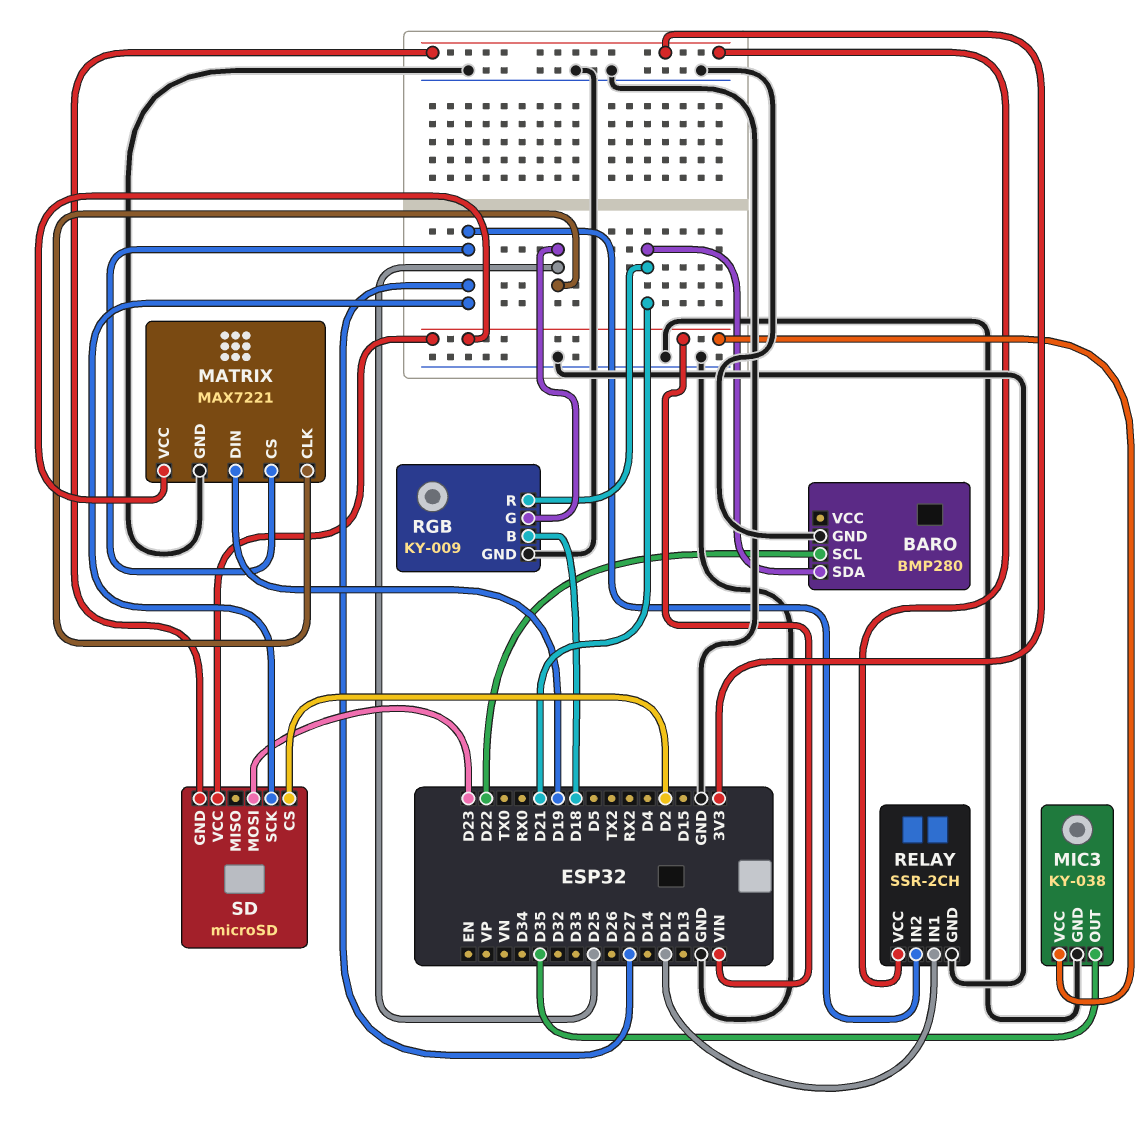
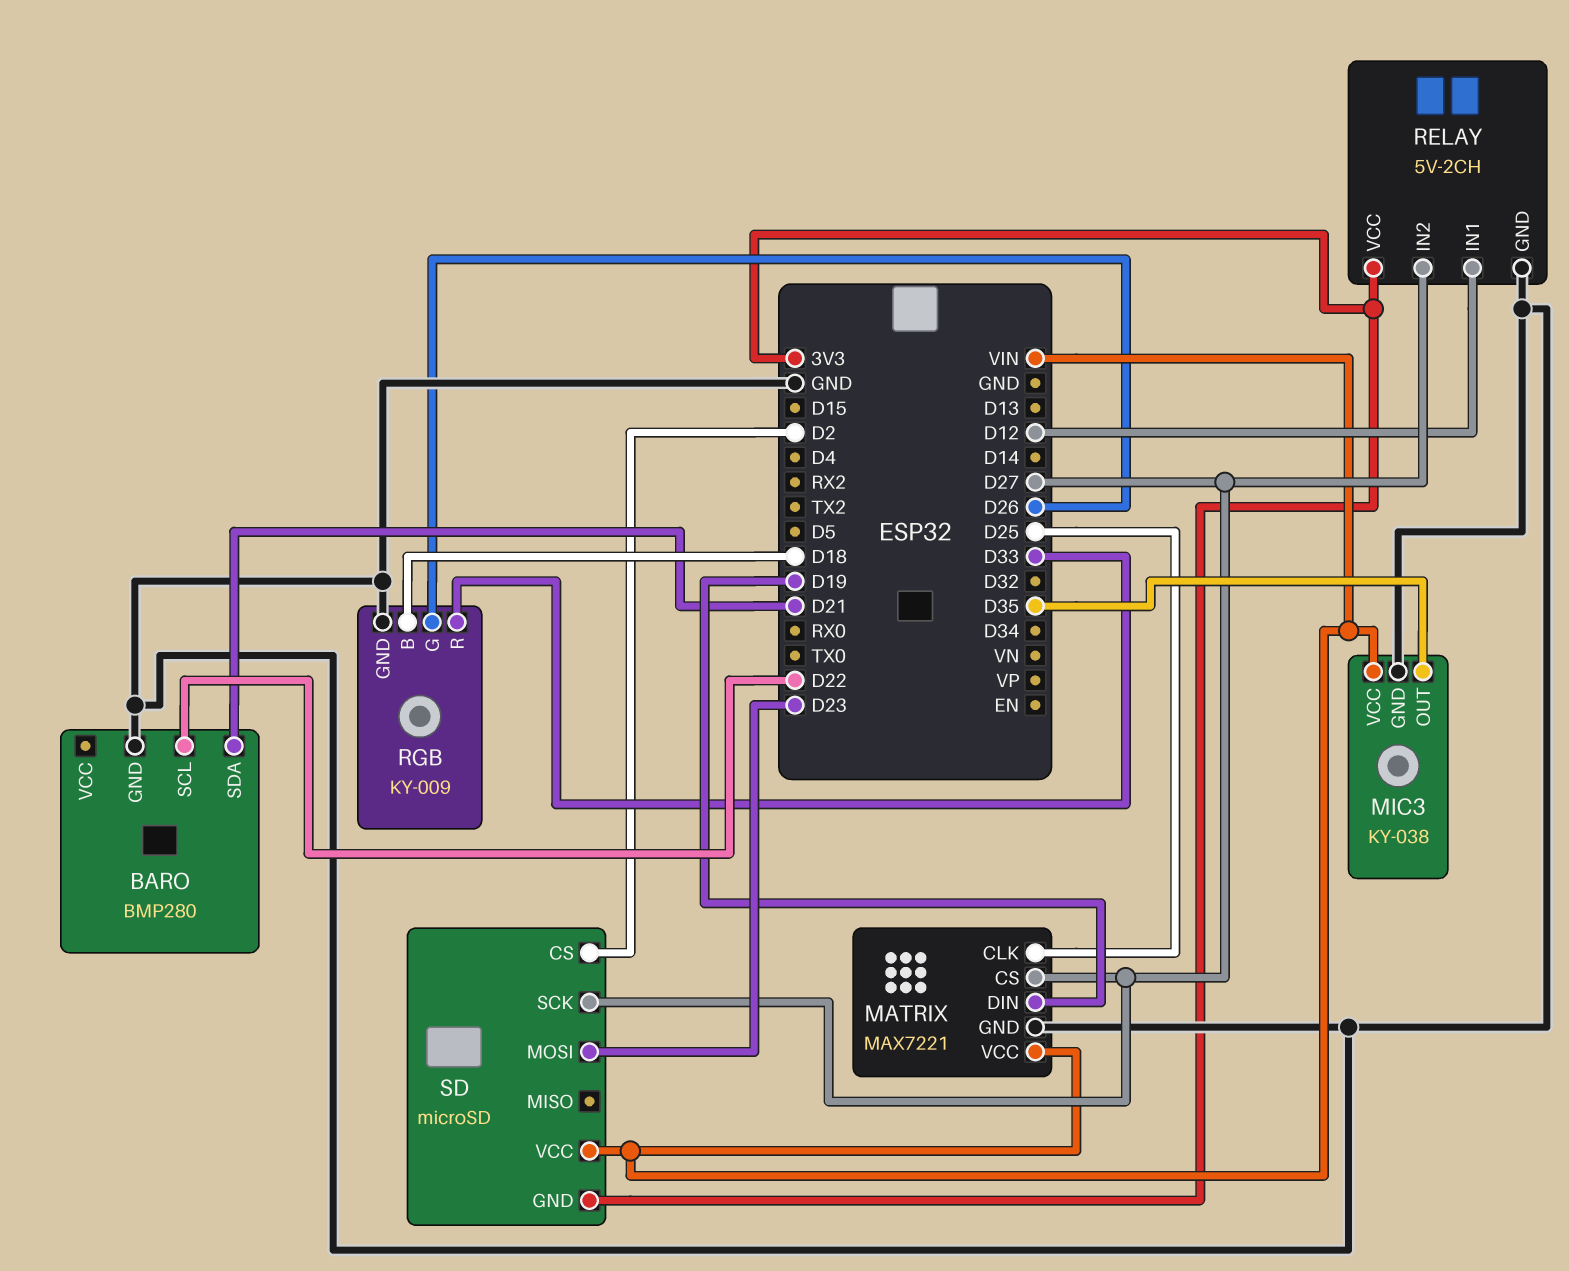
RELAY: SSR-2CH -> 5V-2CH
RGB pin G: D25 -> D26
RGB pin R: D21 -> D33

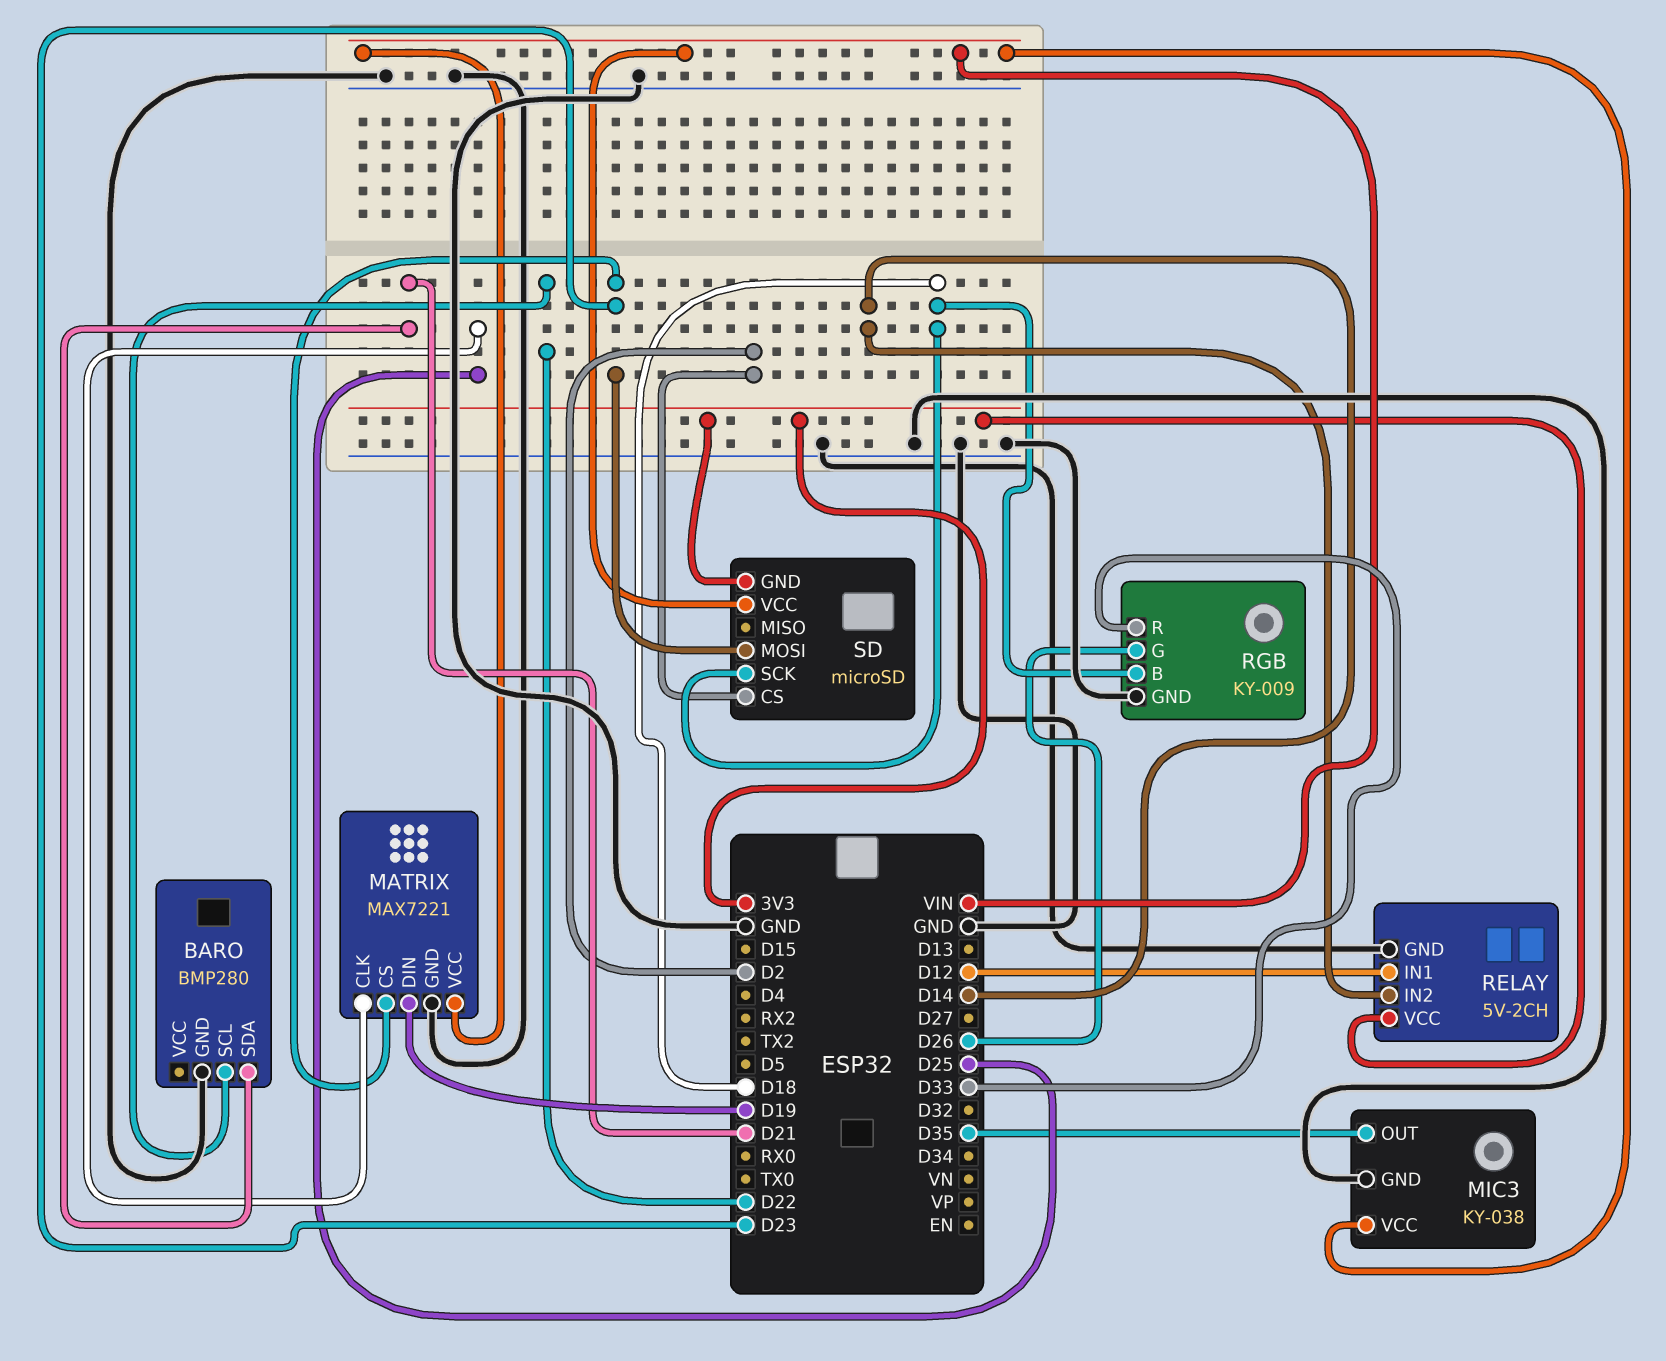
MATRIX pin CS: D27 -> D23
RELAY pin IN2: D27 -> D14
SD pin SCK: D27 -> D18

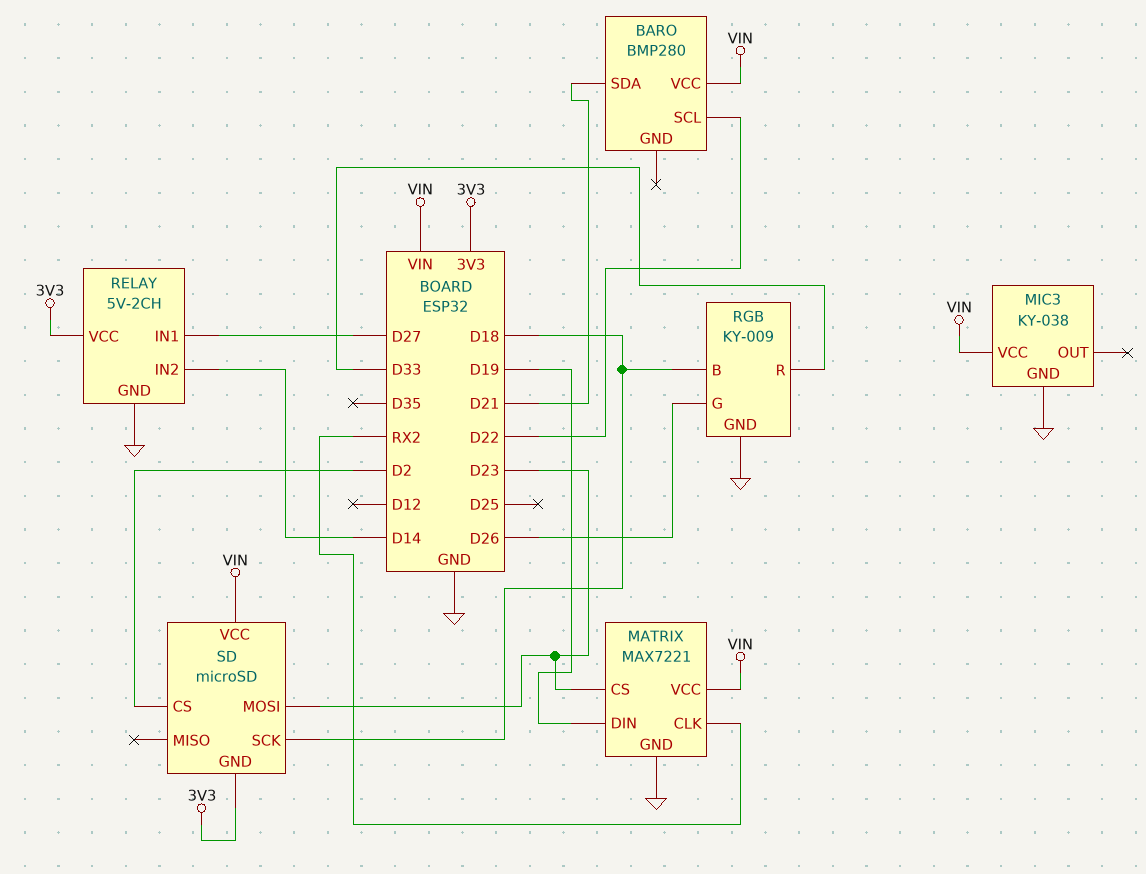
BARO pin GND: GND -> none
BARO pin VCC: none -> VIN
MATRIX pin CLK: D25 -> RX2
MIC3 pin OUT: D35 -> none
RELAY pin IN1: D12 -> D27

